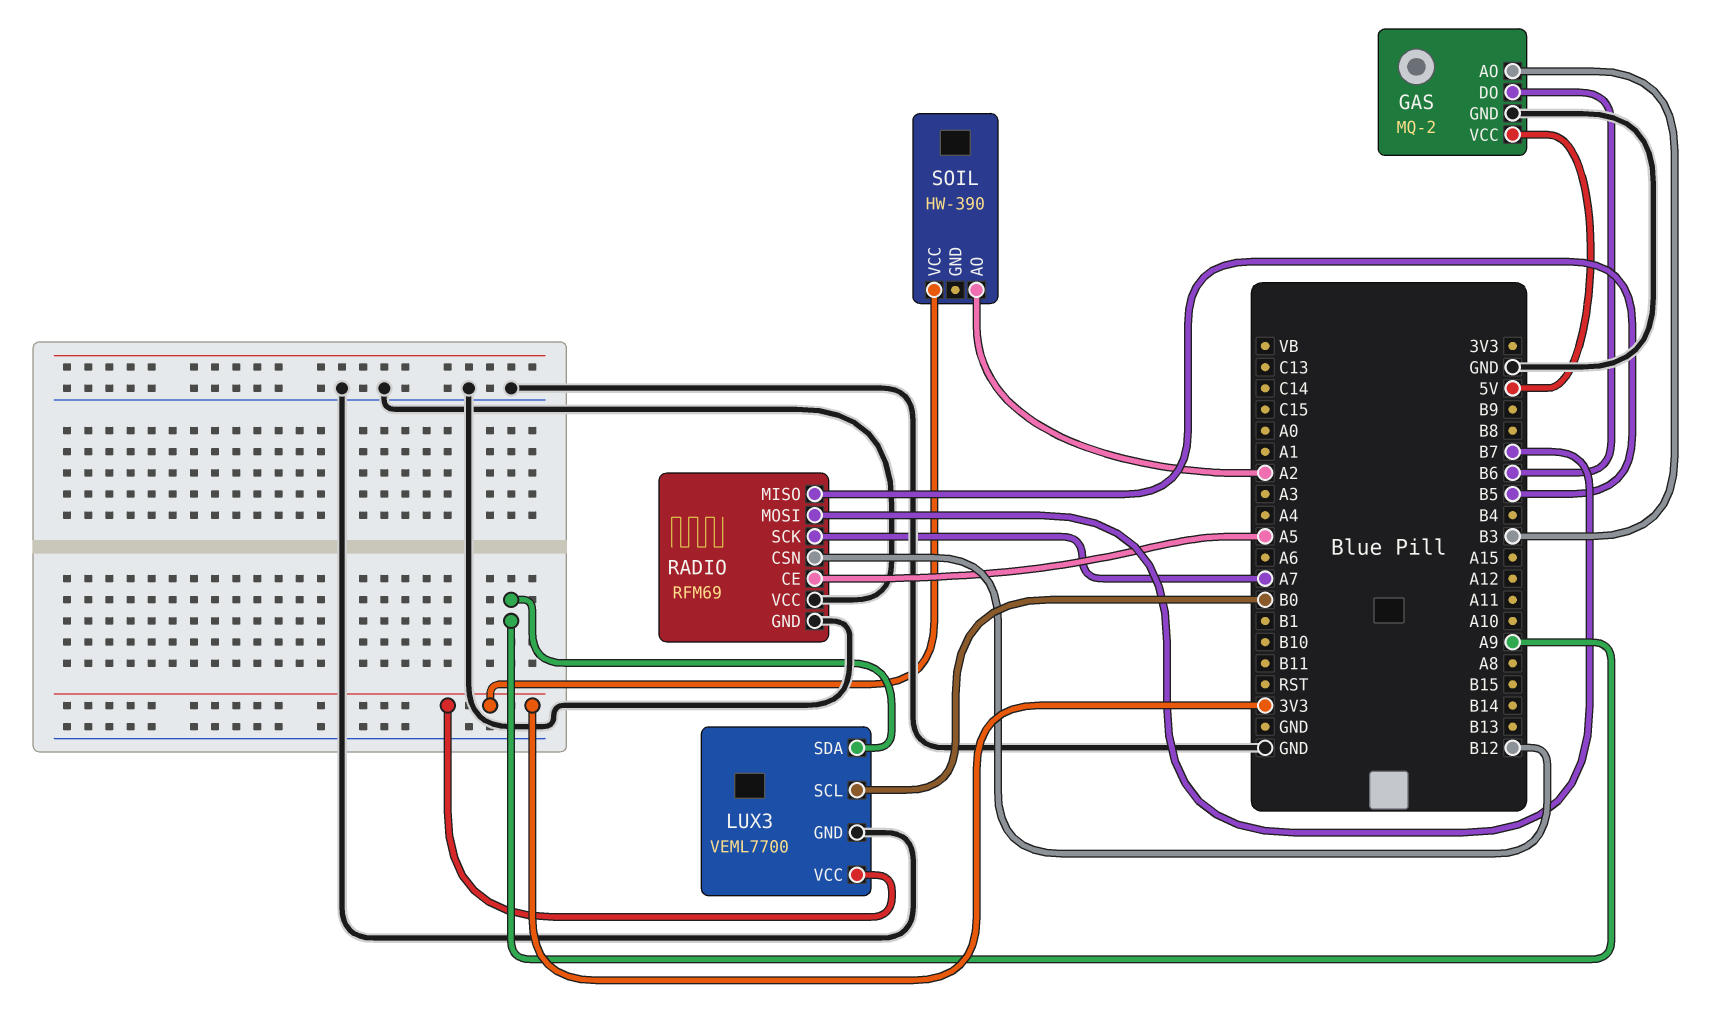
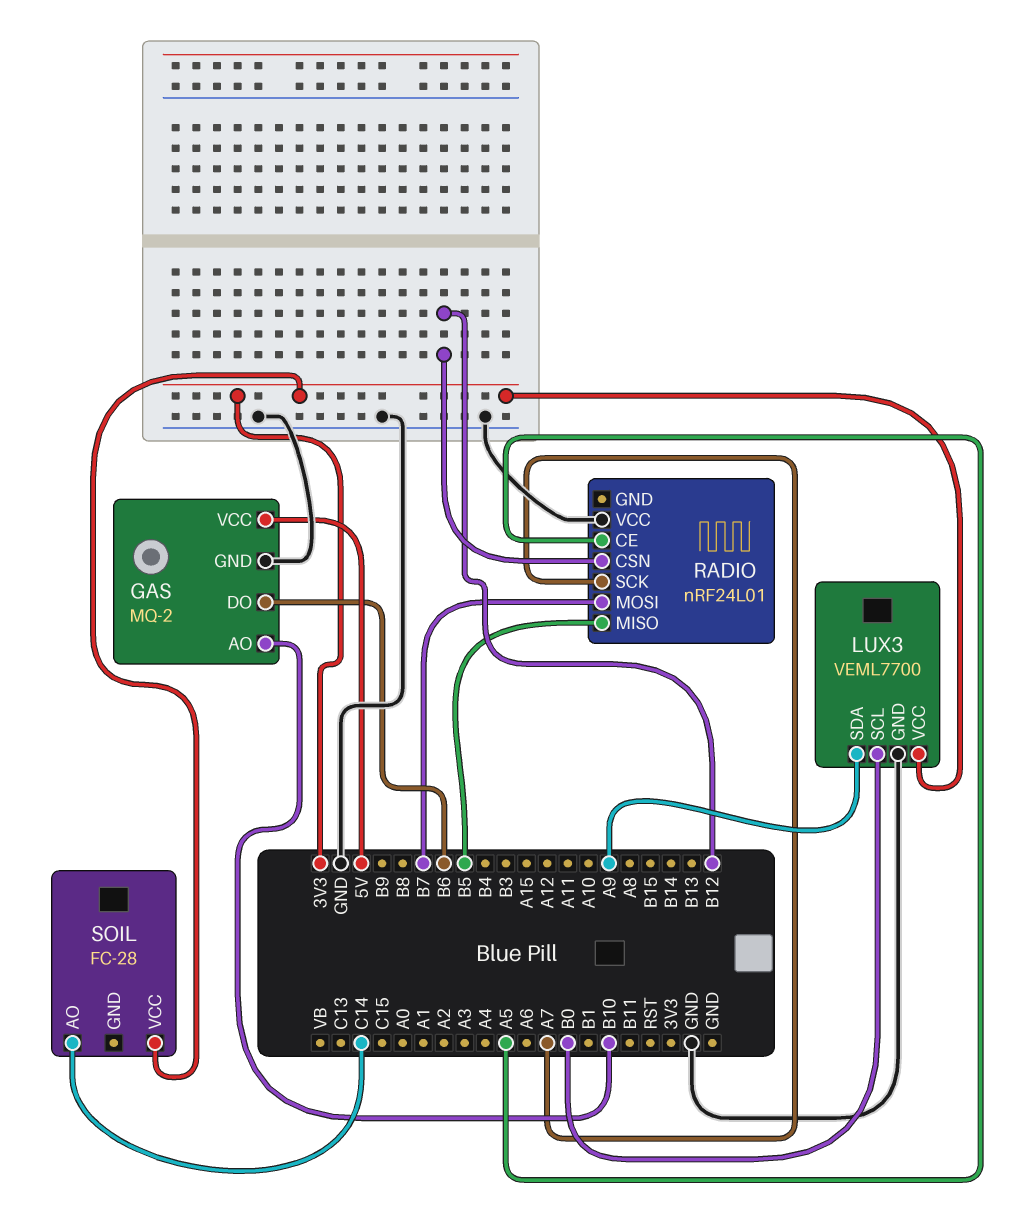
GAS pin AO: B3 -> B10
RADIO: RFM69 -> nRF24L01
RADIO pin GND: GND -> none
SOIL: HW-390 -> FC-28
SOIL pin AO: A2 -> C14

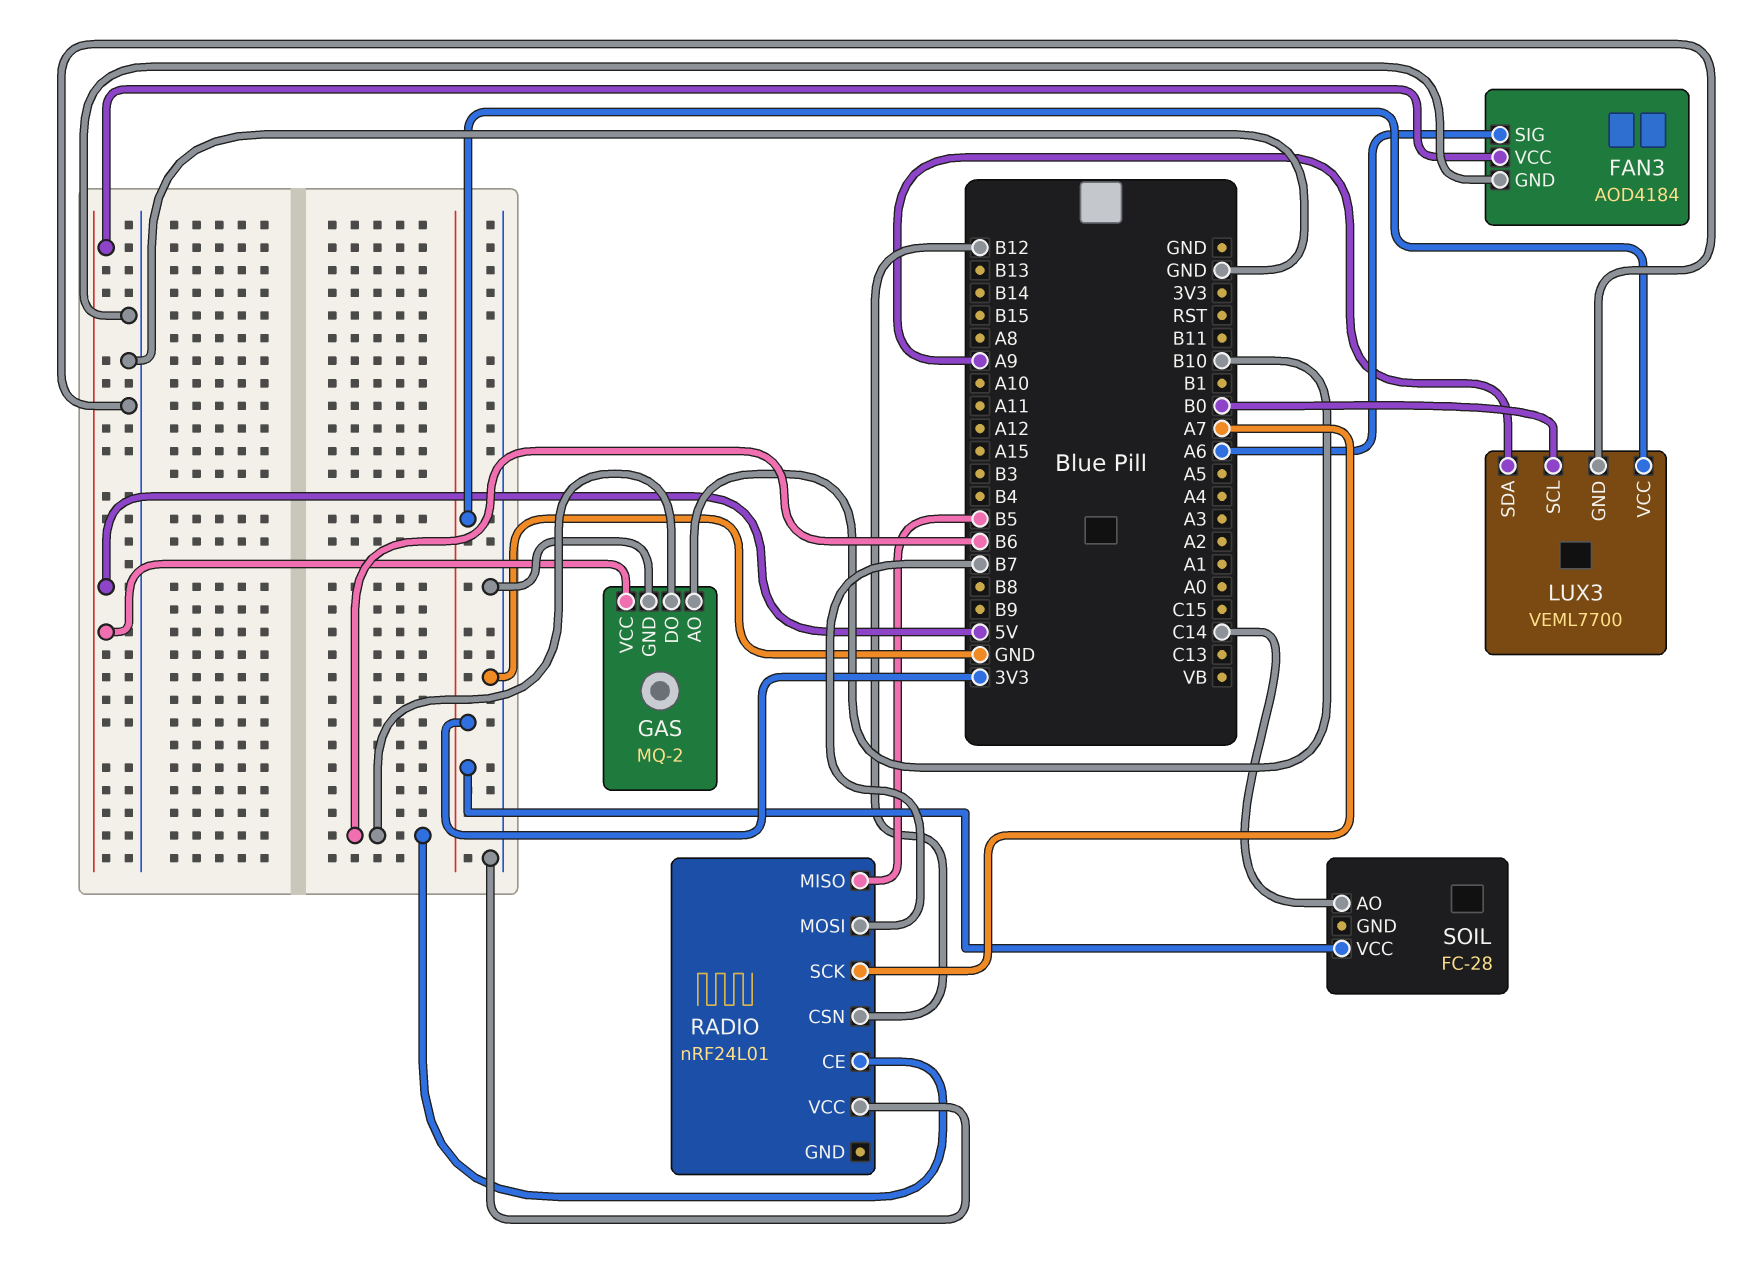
FAN3: none -> AOD4184
FAN3 pin GND: none -> GND
FAN3 pin SIG: none -> A6
FAN3 pin VCC: none -> 5V
RADIO pin CE: A5 -> B6

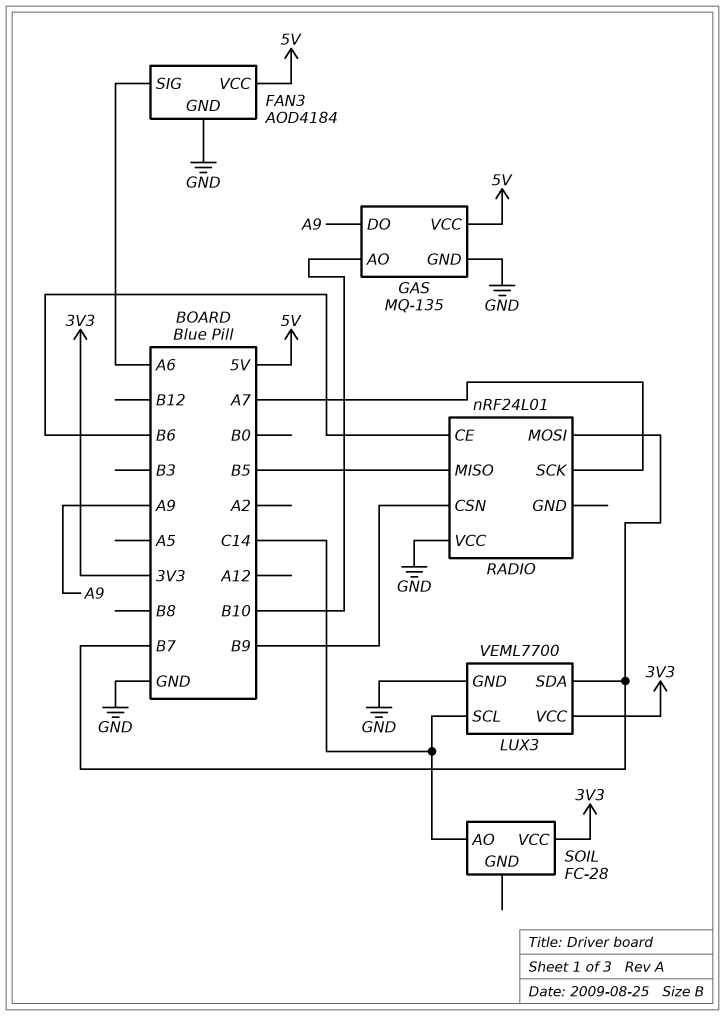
GAS: MQ-2 -> MQ-135
GAS pin DO: B6 -> A9
LUX3 pin SCL: B0 -> C14
LUX3 pin SDA: A9 -> B7
RADIO pin CSN: B12 -> B9

